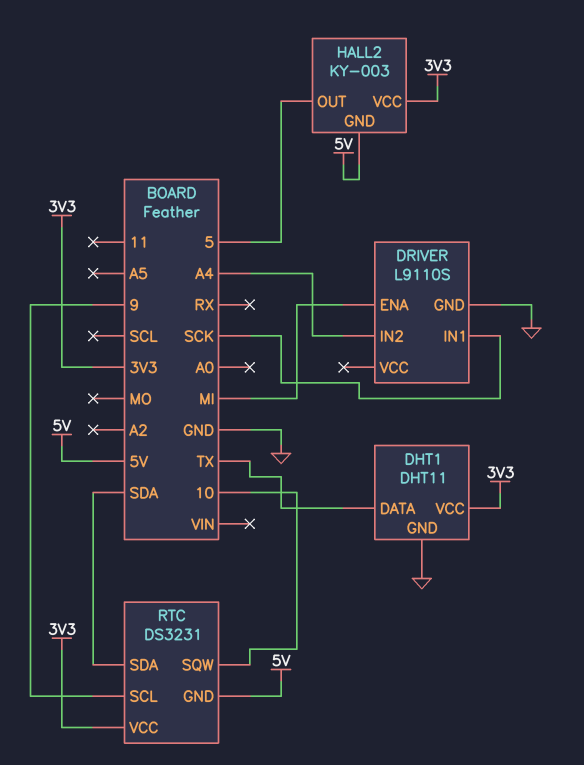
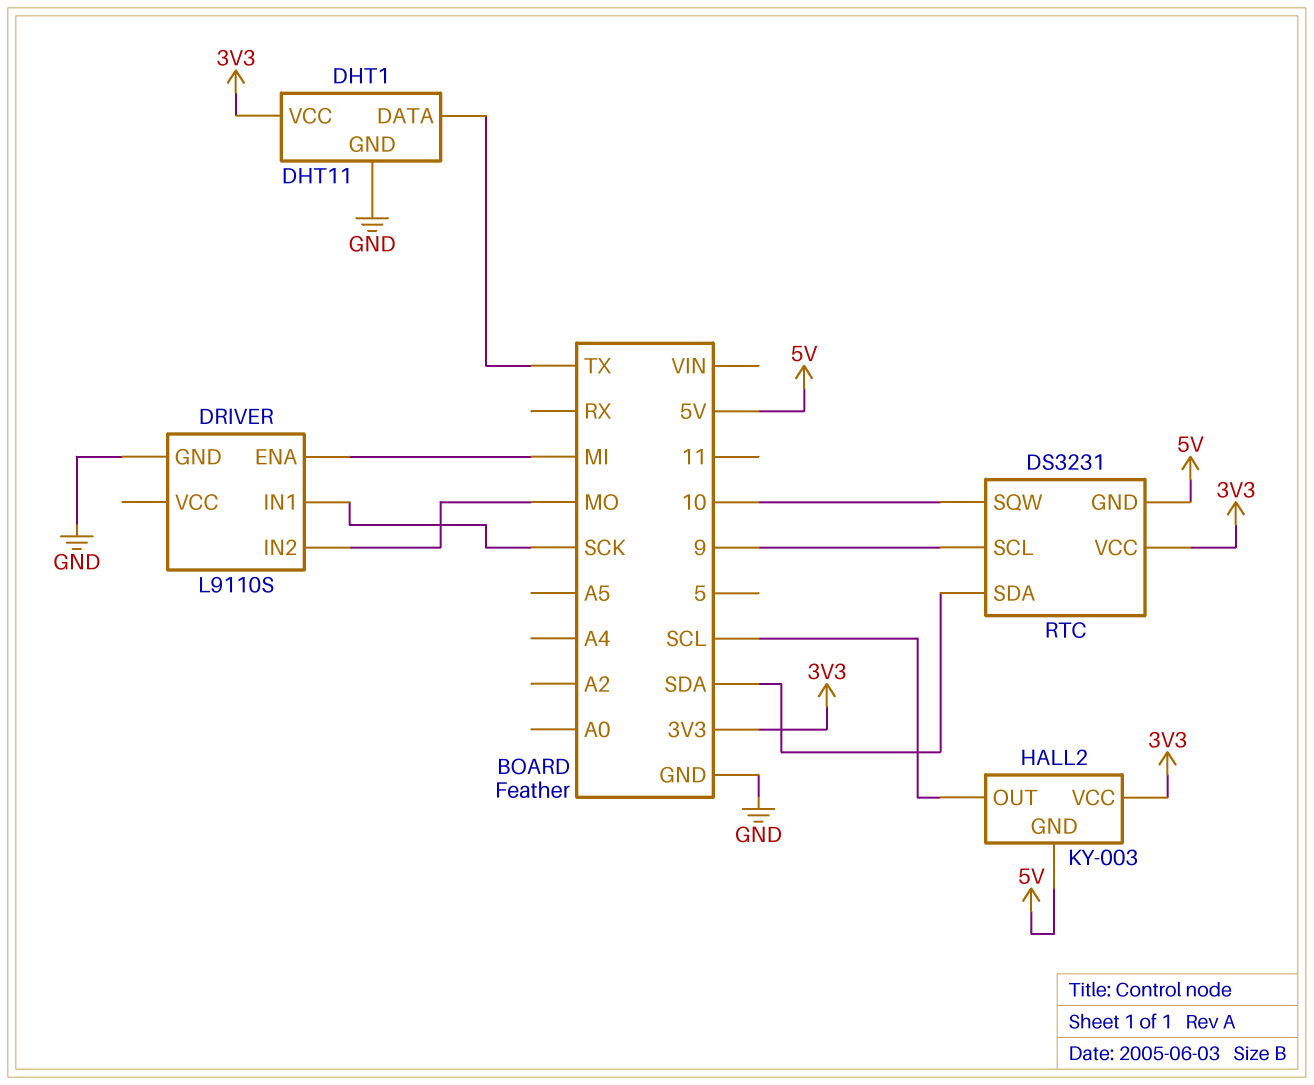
DRIVER pin IN2: A4 -> MO
HALL2 pin OUT: 5 -> SCL

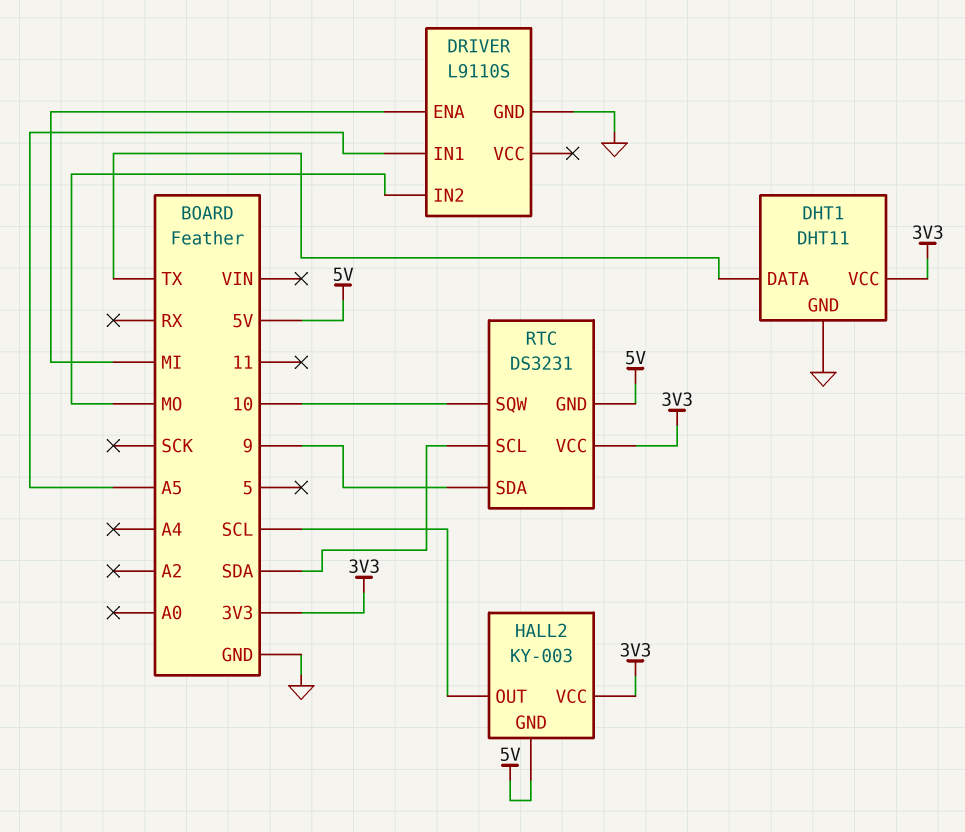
DRIVER pin IN1: SCK -> A5
RTC pin SCL: 9 -> SDA
RTC pin SDA: SDA -> 9

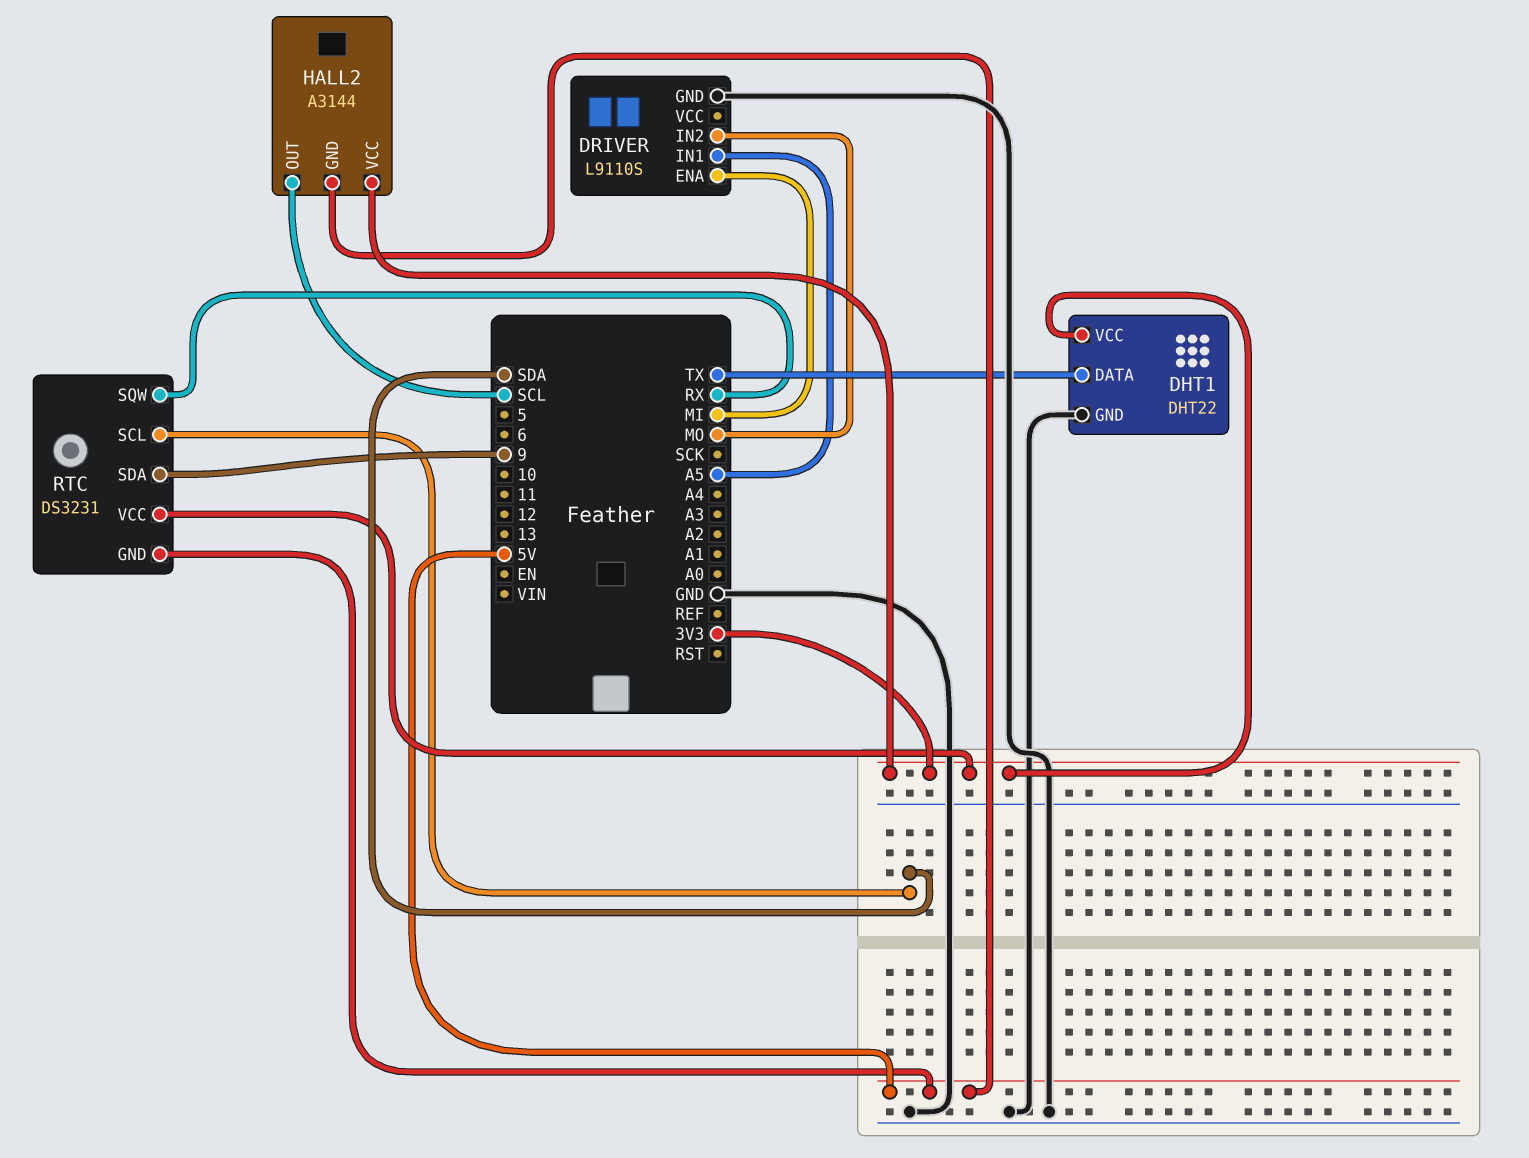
DHT1: DHT11 -> DHT22
HALL2: KY-003 -> A3144
RTC pin SQW: 10 -> RX

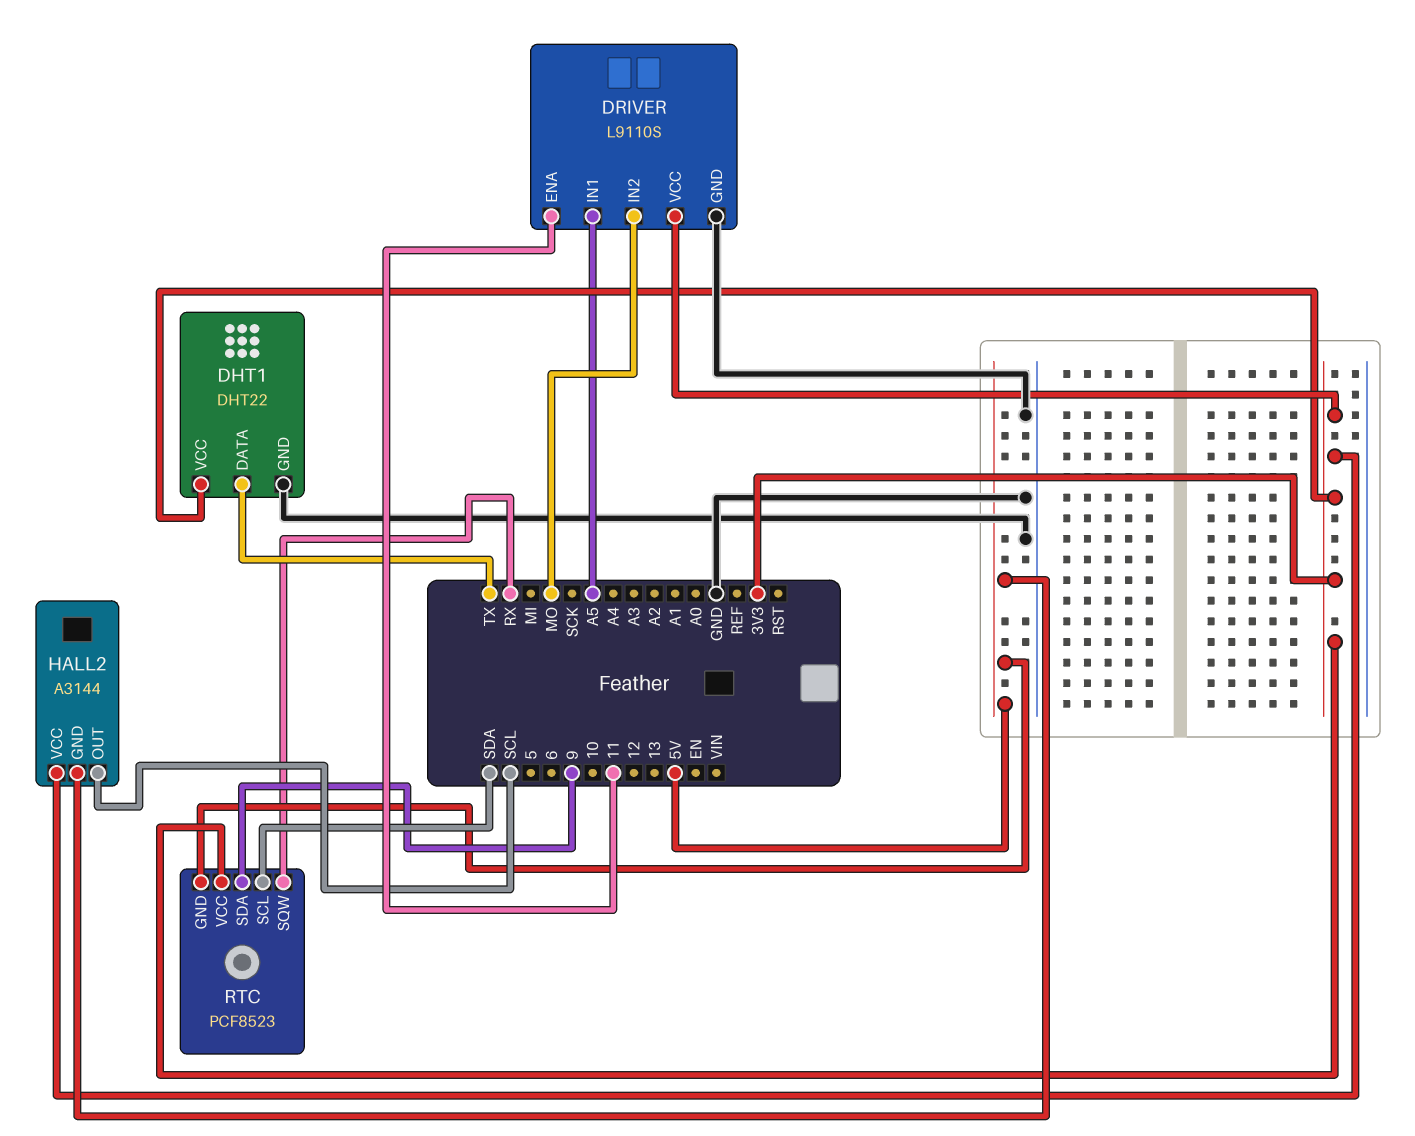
DRIVER pin ENA: MI -> 11
DRIVER pin VCC: none -> 3V3
RTC: DS3231 -> PCF8523

